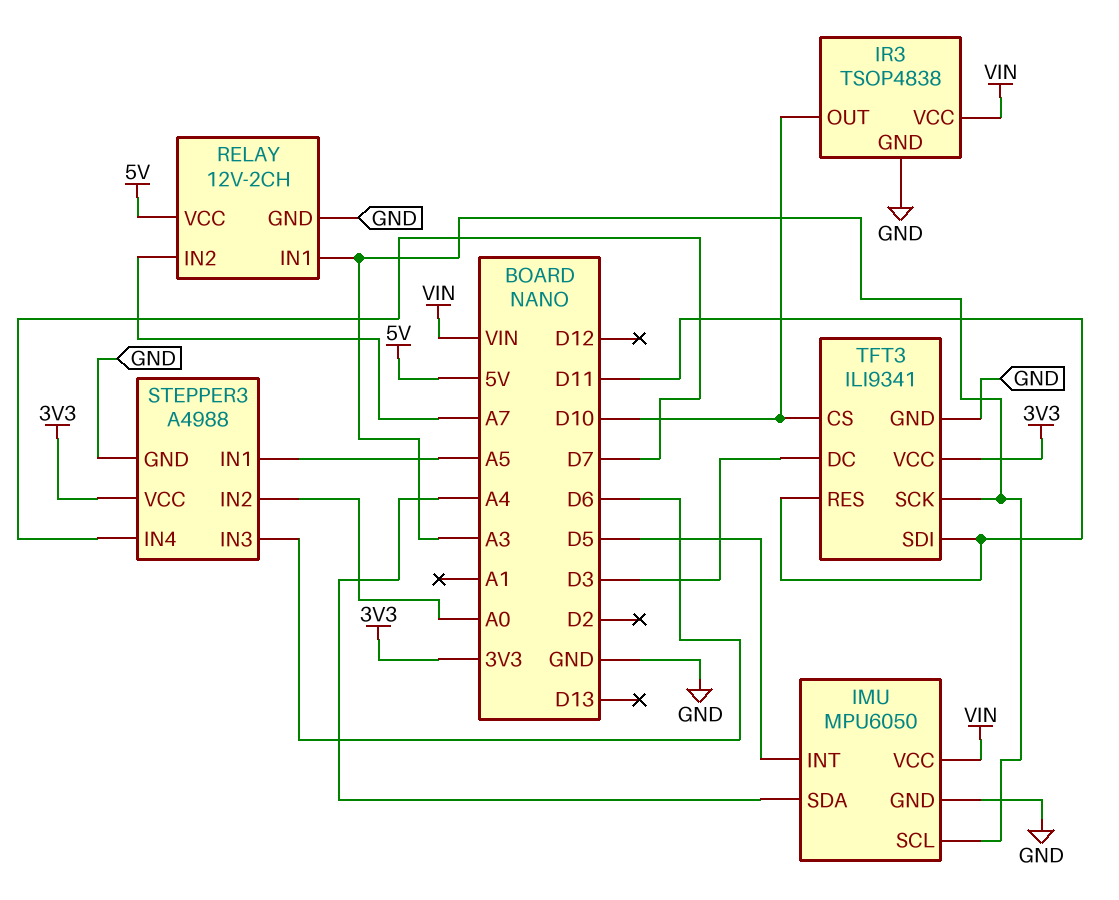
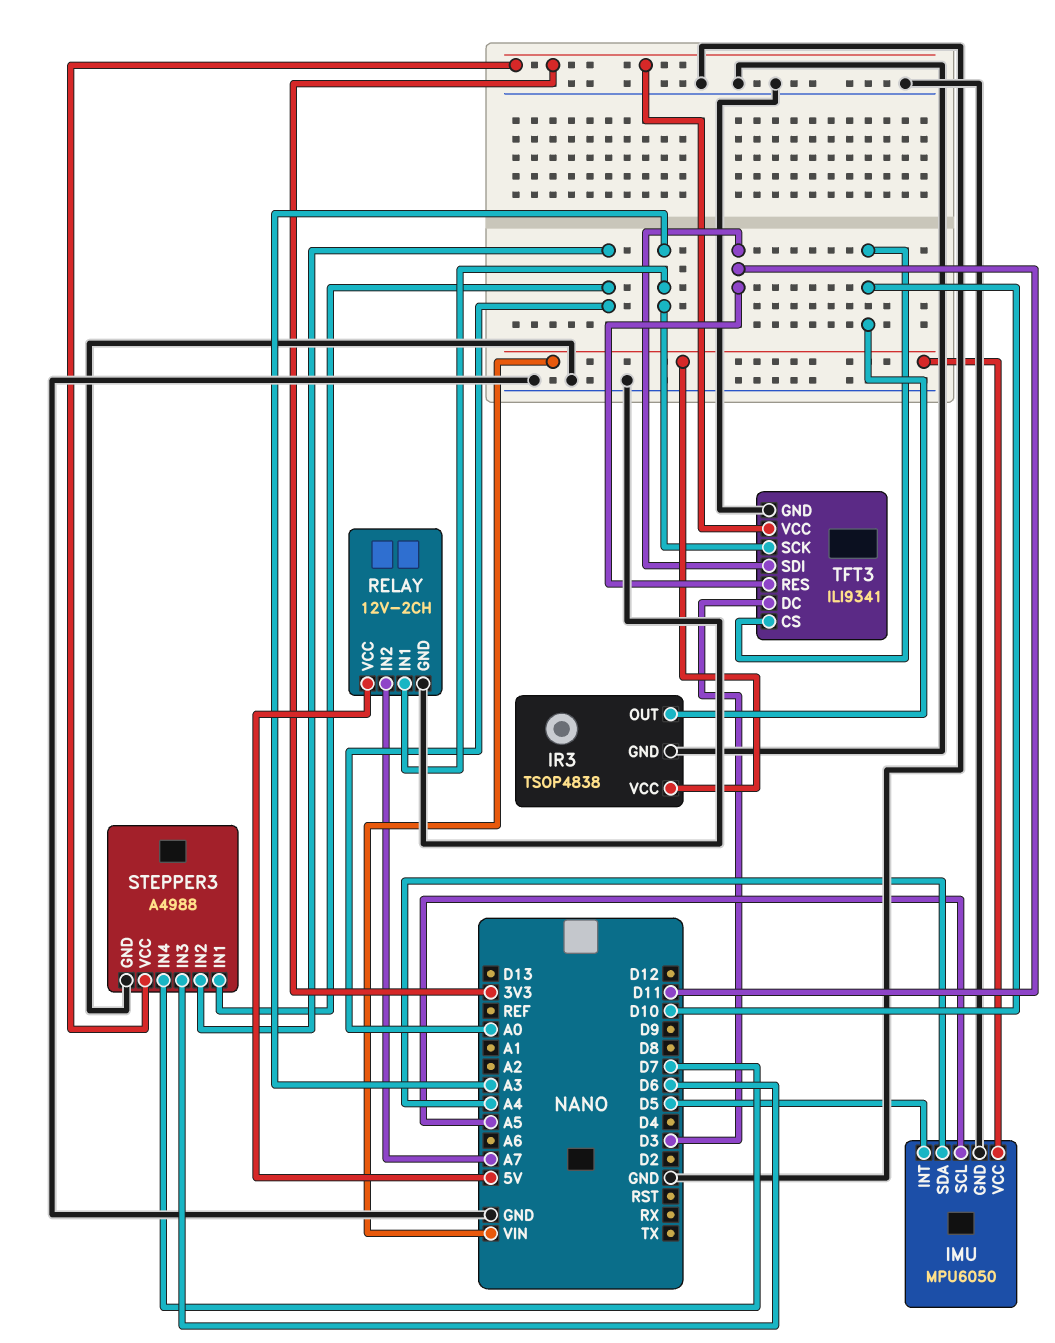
IMU pin SCL: A3 -> A5
STEPPER3 pin IN1: A5 -> A0

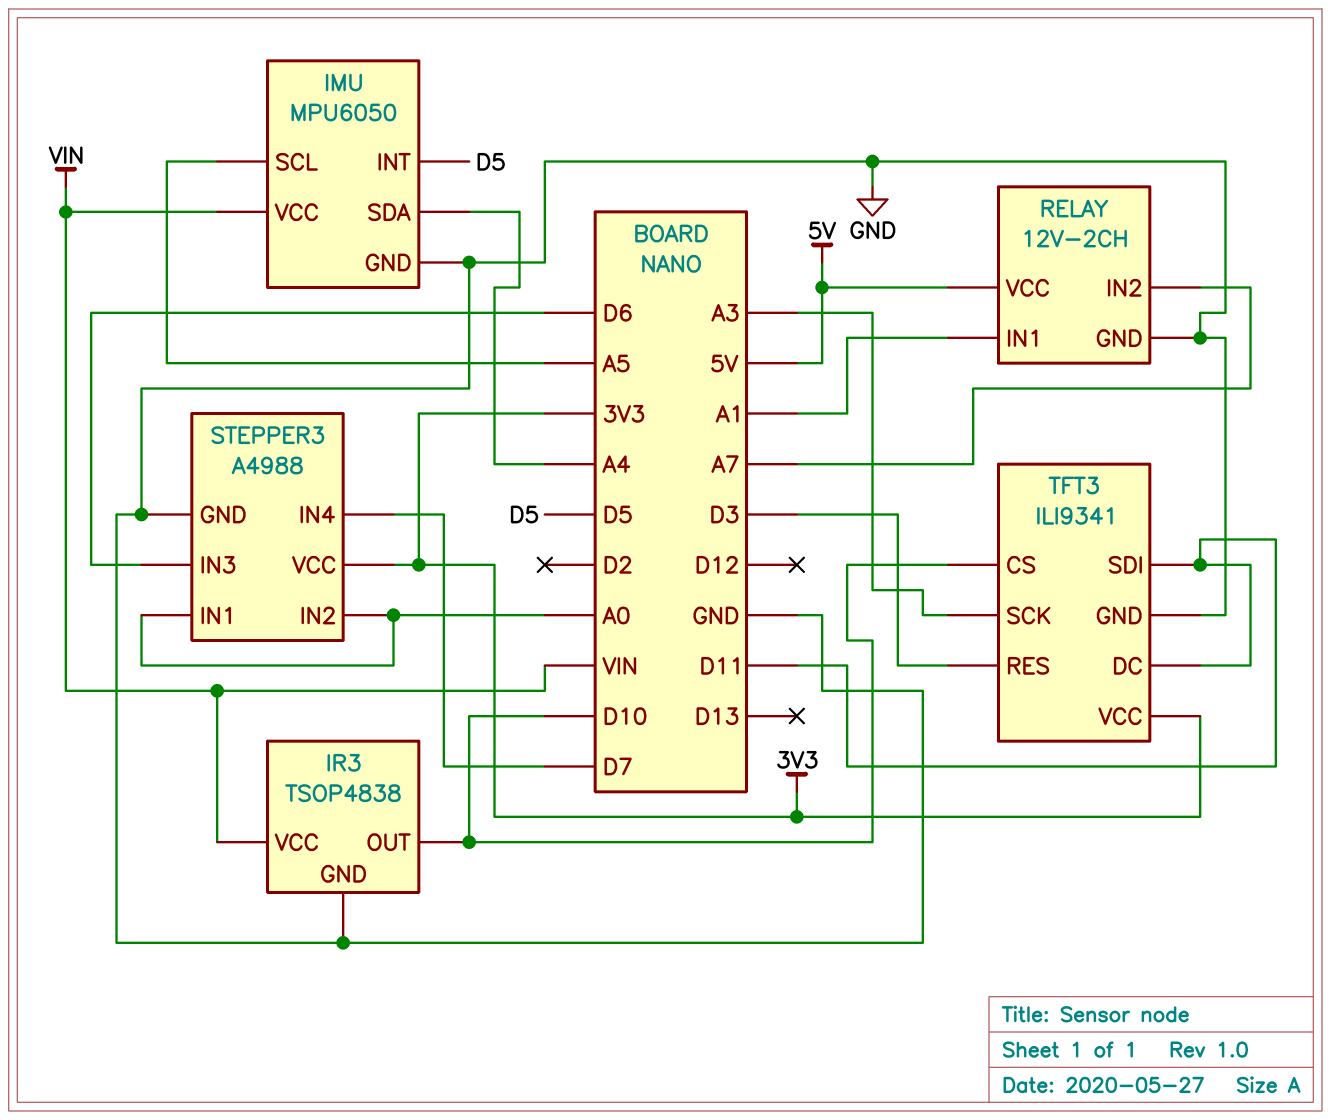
RELAY pin IN1: A3 -> A1
TFT3 pin DC: D3 -> D11
TFT3 pin RES: D11 -> D3

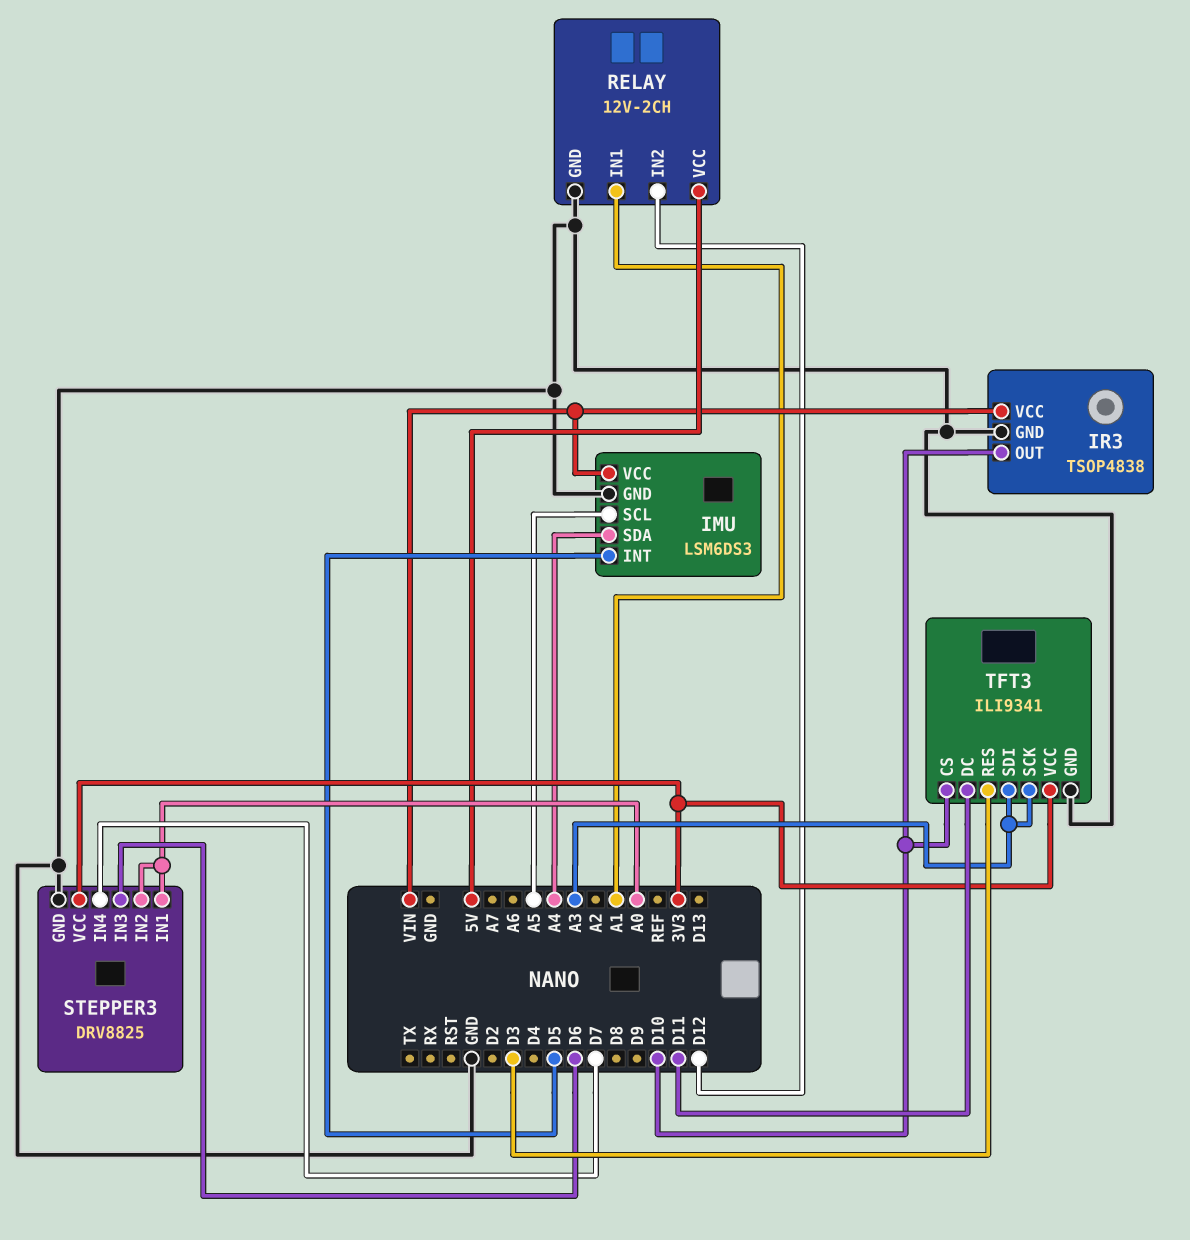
IMU: MPU6050 -> LSM6DS3
RELAY pin IN2: A7 -> D12
STEPPER3: A4988 -> DRV8825
TFT3 pin SDI: D11 -> A3

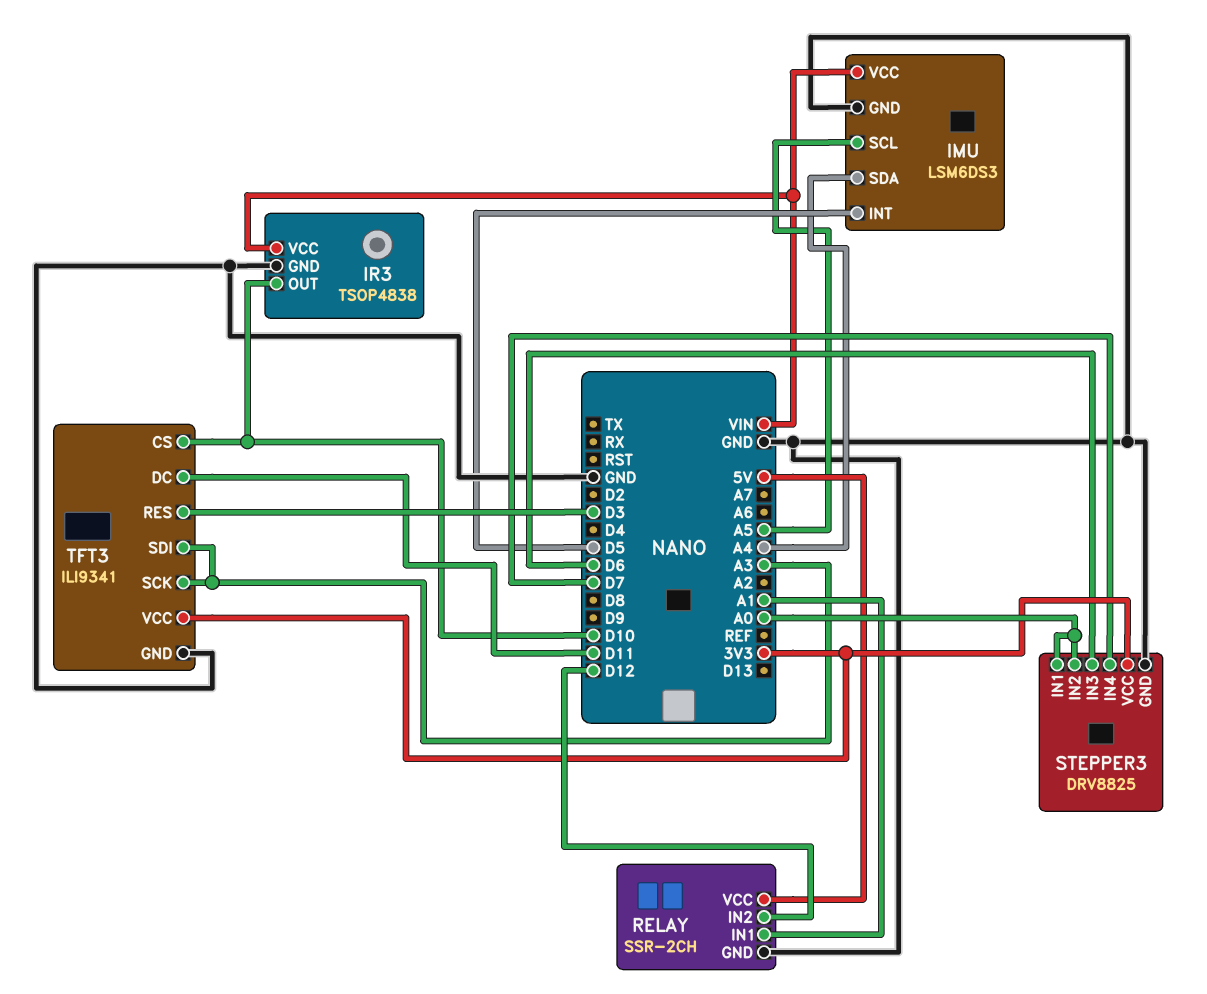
RELAY: 12V-2CH -> SSR-2CH

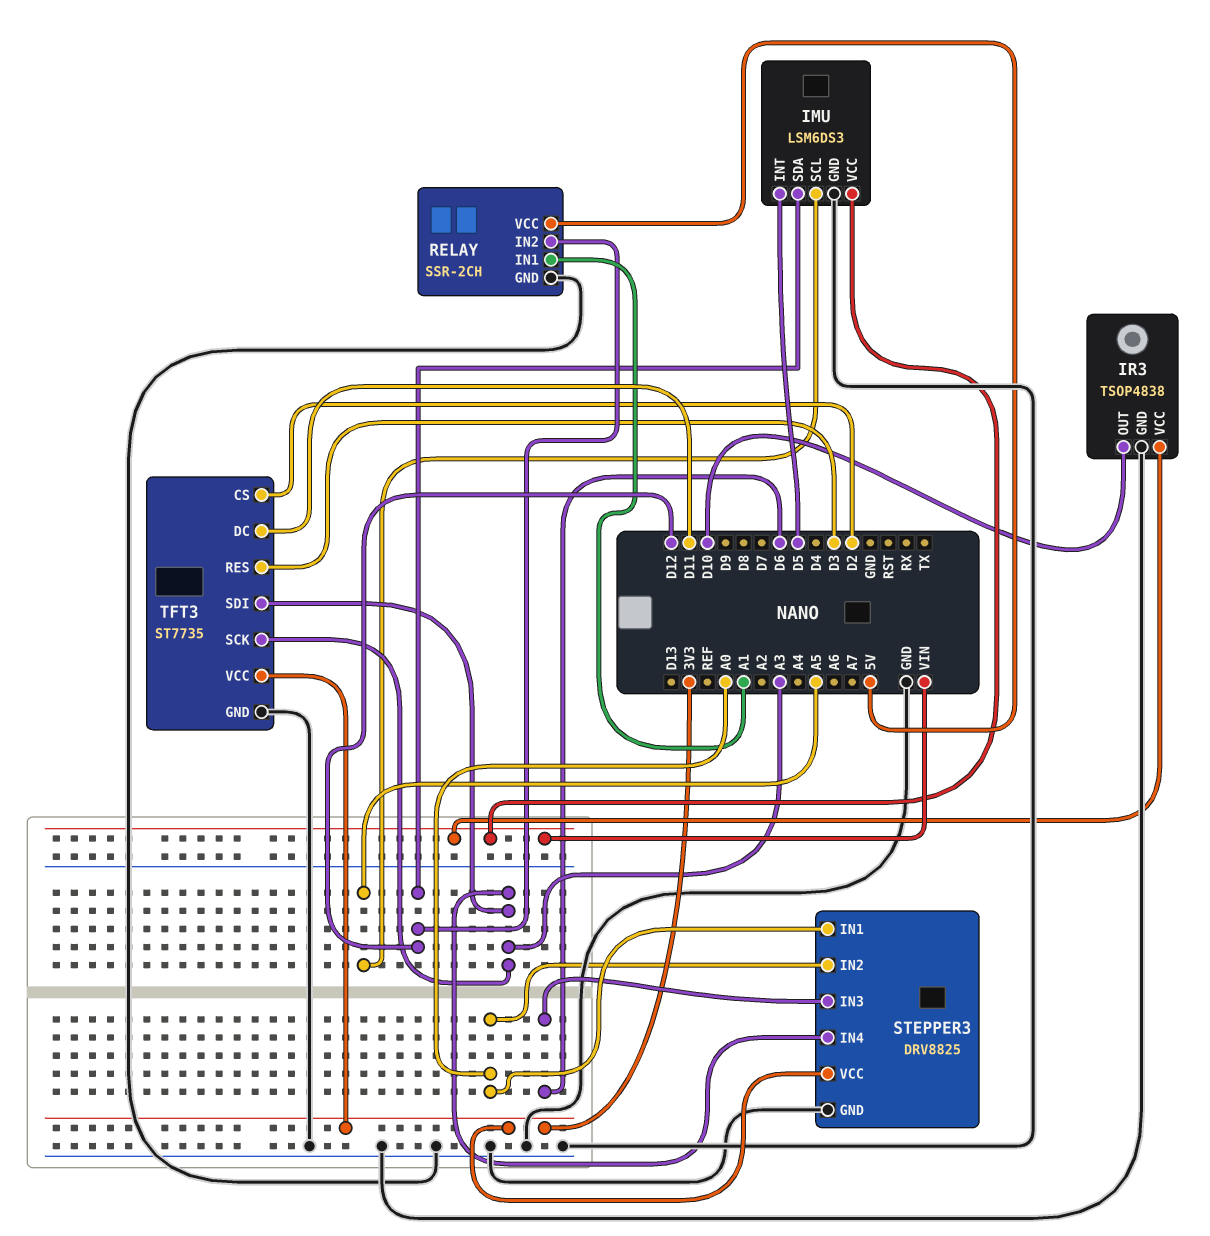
IMU pin SDA: A4 -> D12
STEPPER3 pin IN4: D7 -> A3
TFT3: ILI9341 -> ST7735
TFT3 pin CS: D10 -> D2

